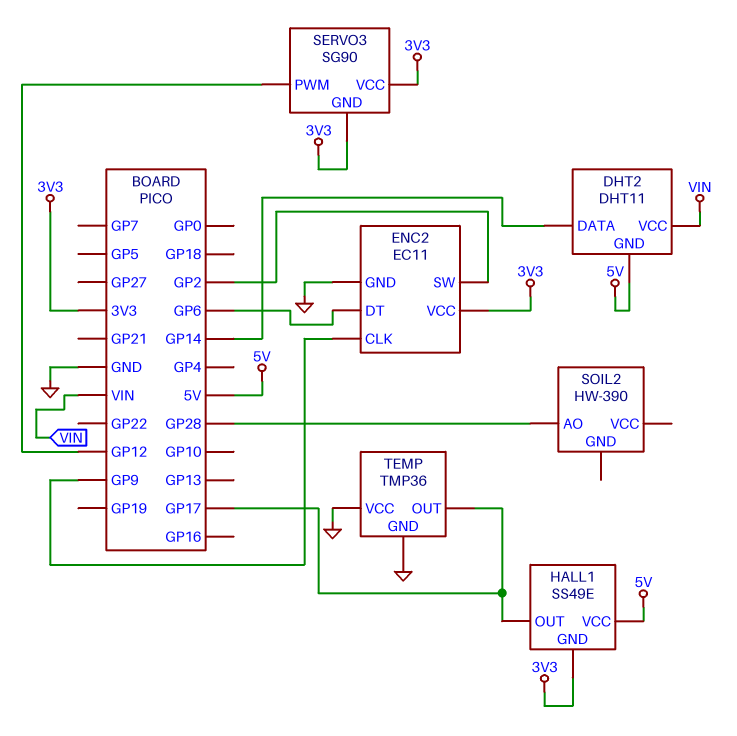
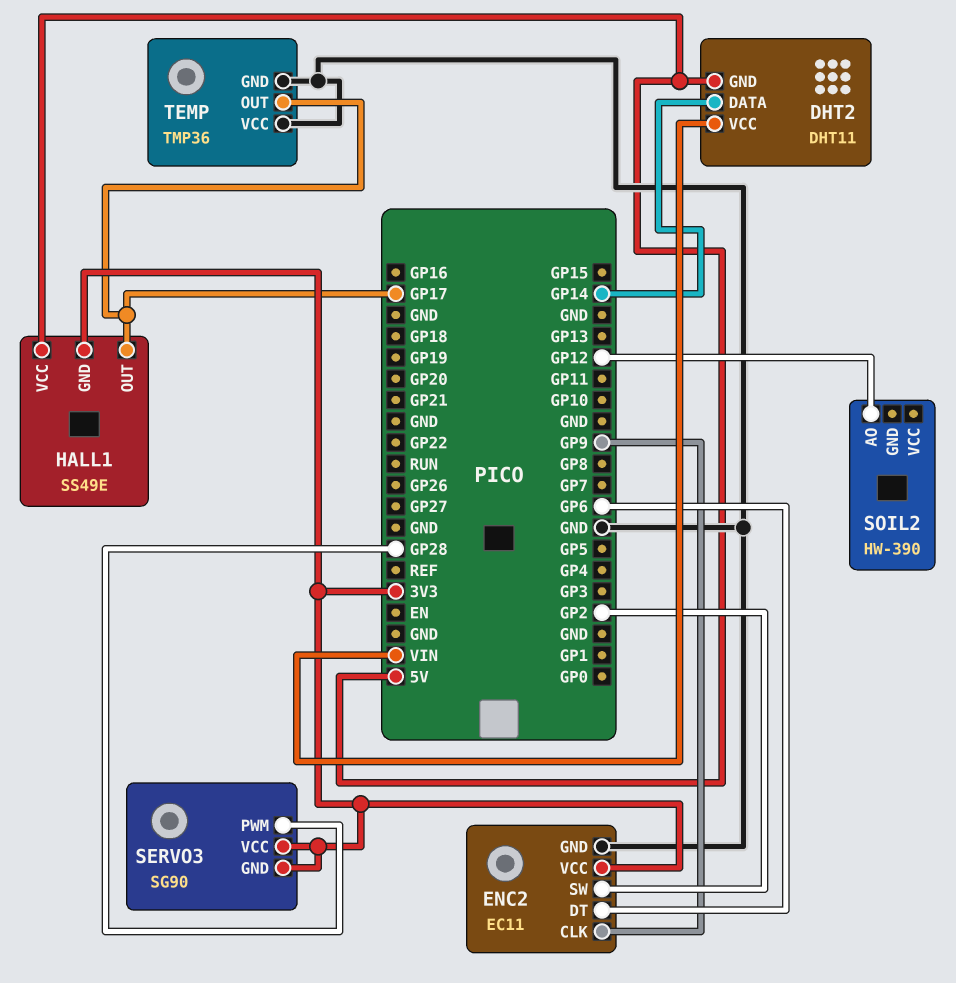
SERVO3 pin PWM: GP12 -> GP28
SOIL2 pin AO: GP28 -> GP12

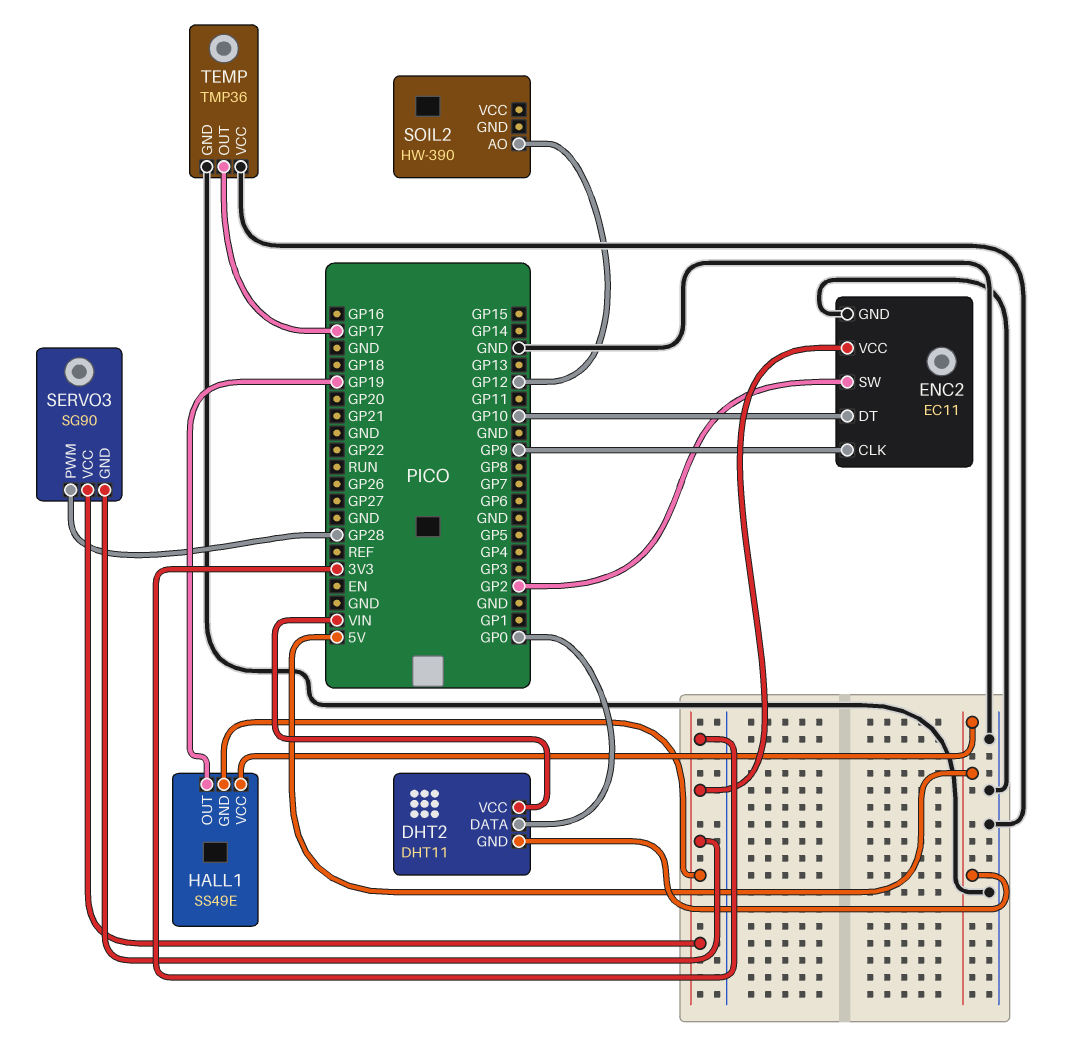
DHT2 pin DATA: GP14 -> GP0
ENC2 pin DT: GP6 -> GP10
HALL1 pin OUT: GP17 -> GP19

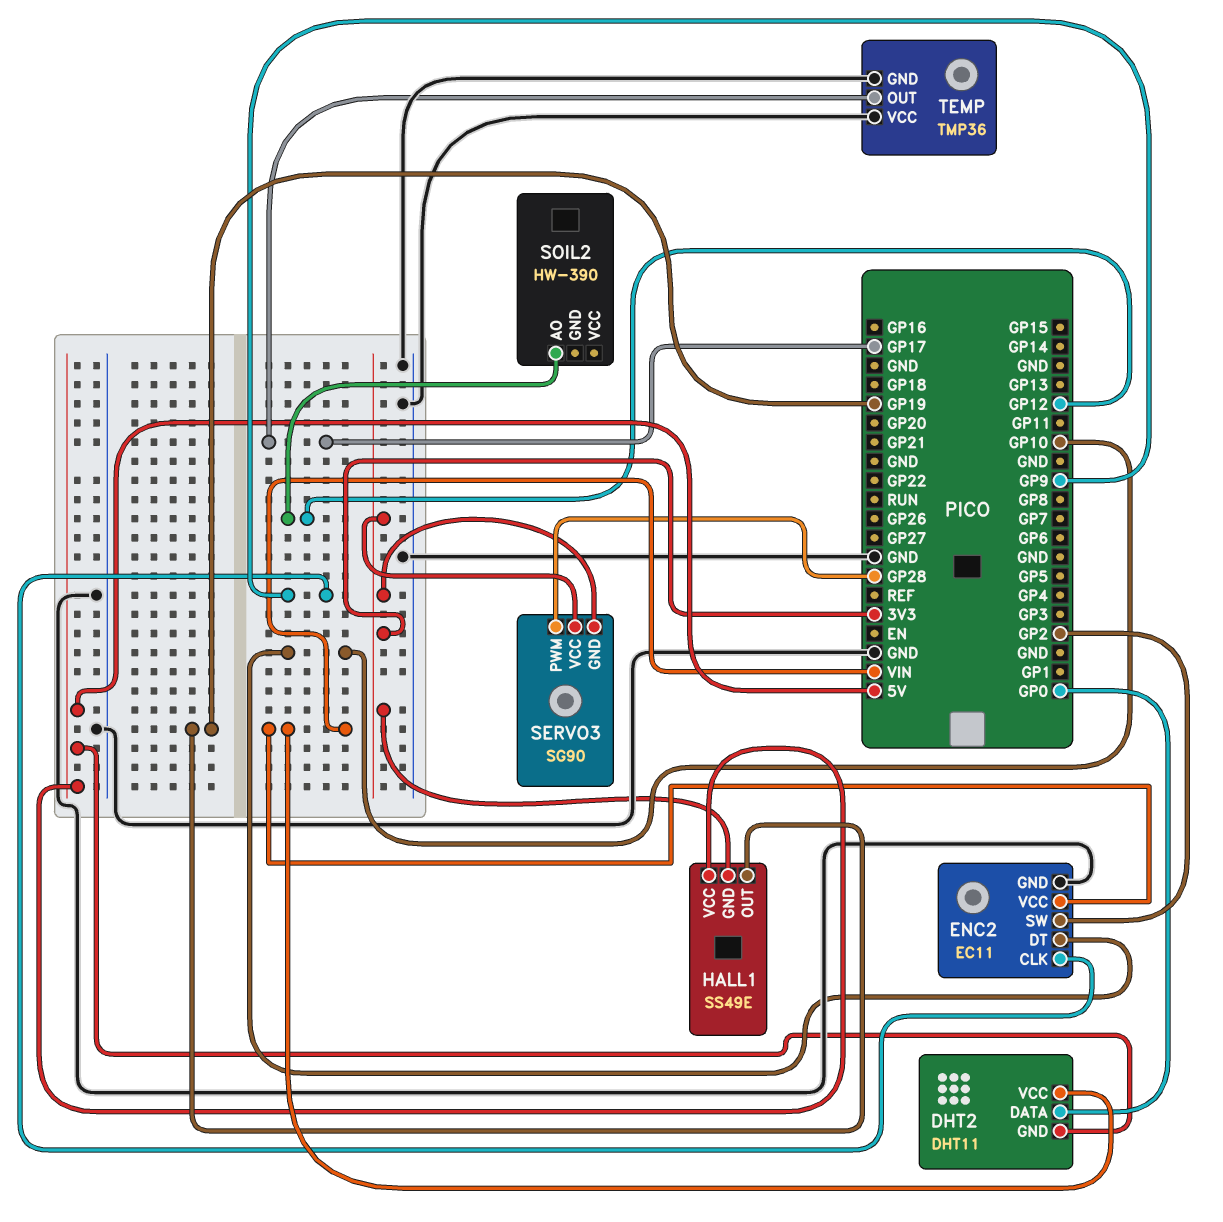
ENC2 pin VCC: 3V3 -> VIN

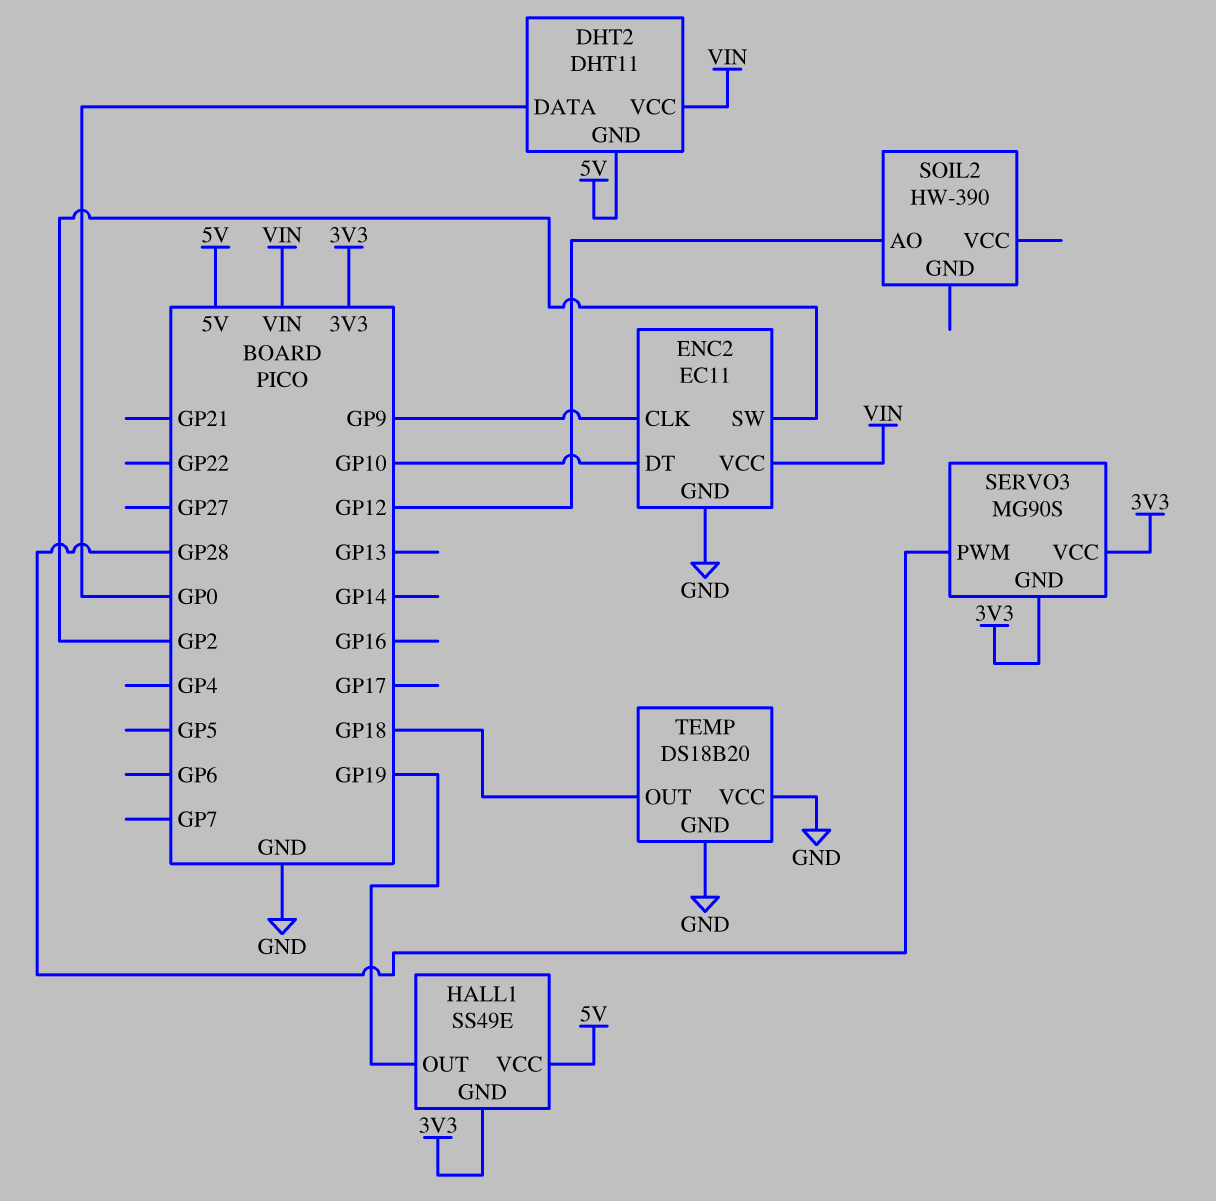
SERVO3: SG90 -> MG90S
TEMP: TMP36 -> DS18B20
TEMP pin OUT: GP17 -> GP18

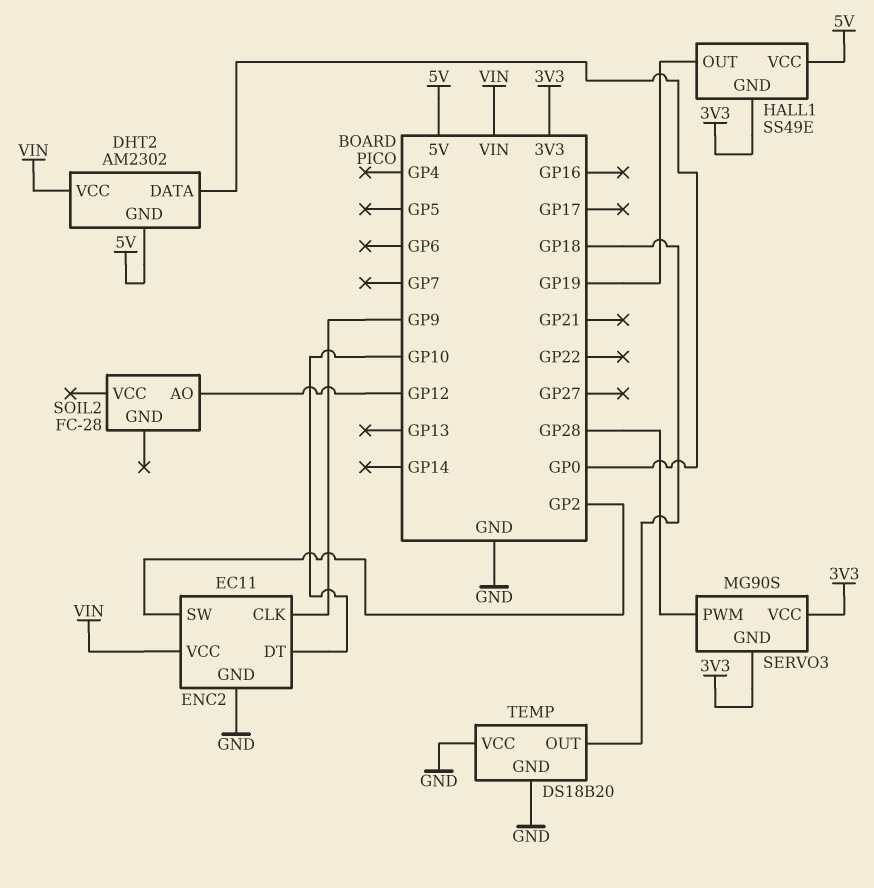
DHT2: DHT11 -> AM2302
SOIL2: HW-390 -> FC-28

